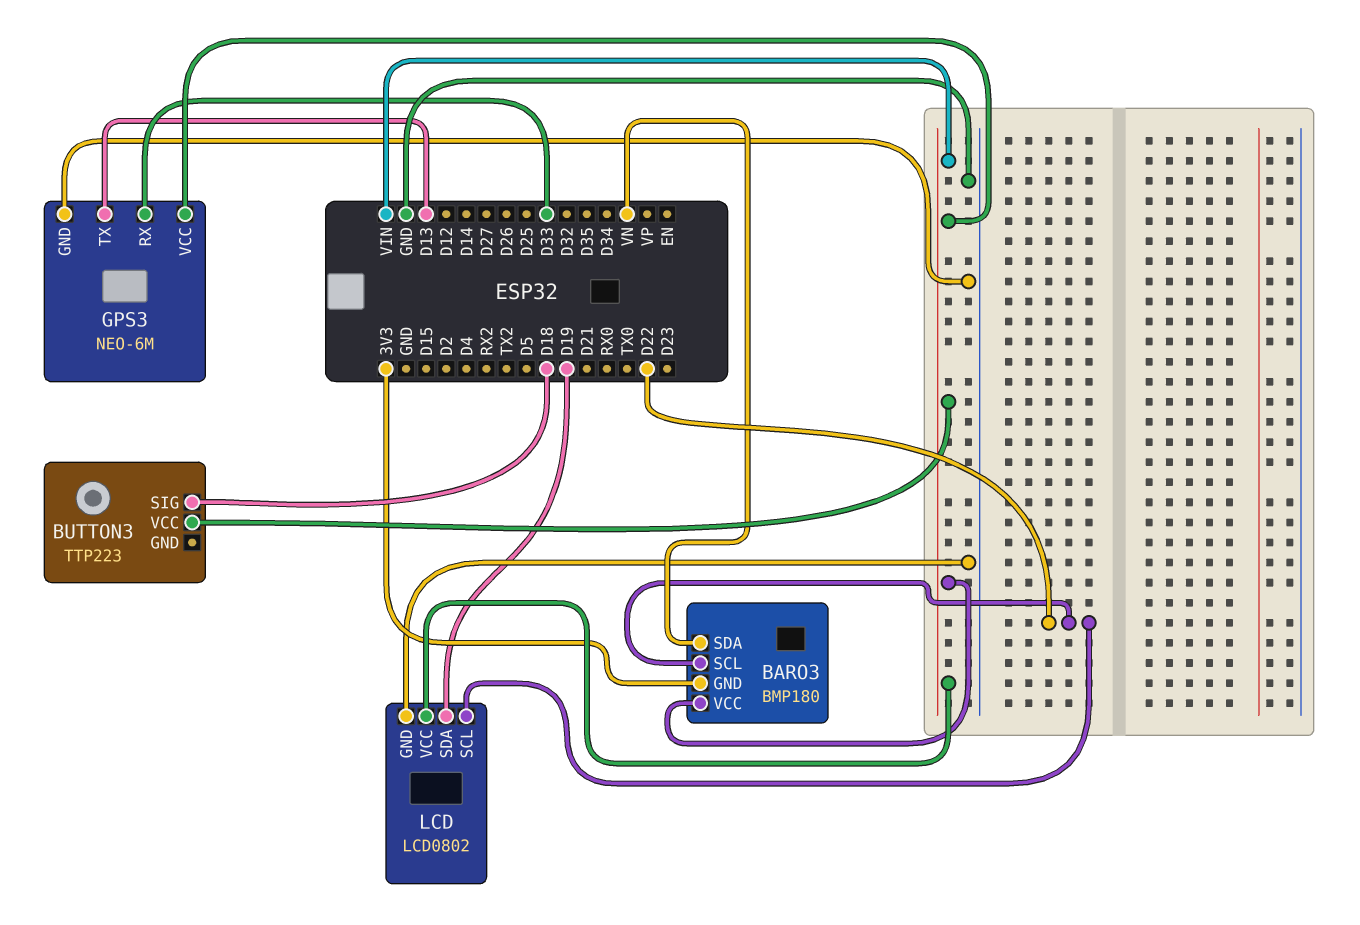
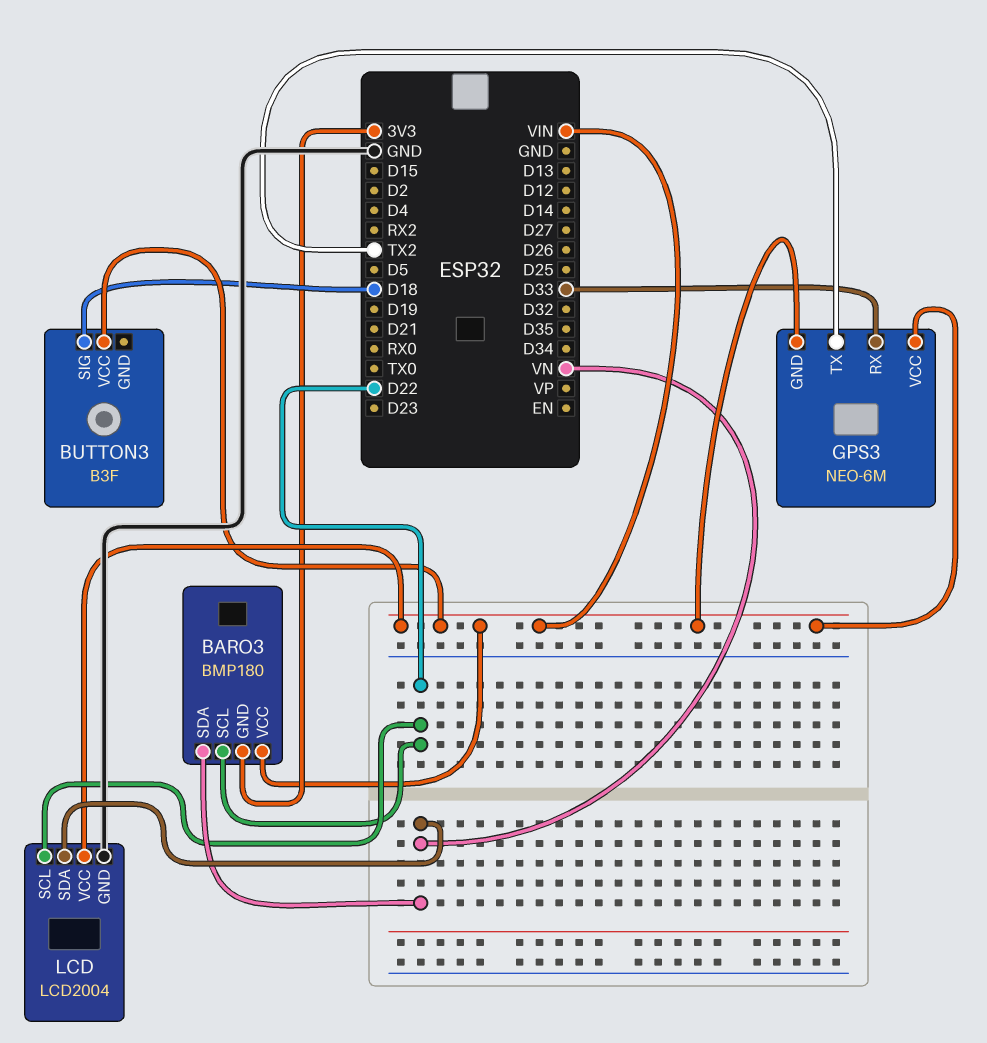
BUTTON3: TTP223 -> B3F
GPS3 pin GND: GND -> VIN
GPS3 pin TX: D13 -> TX2
LCD: LCD0802 -> LCD2004
LCD pin SDA: D19 -> VN

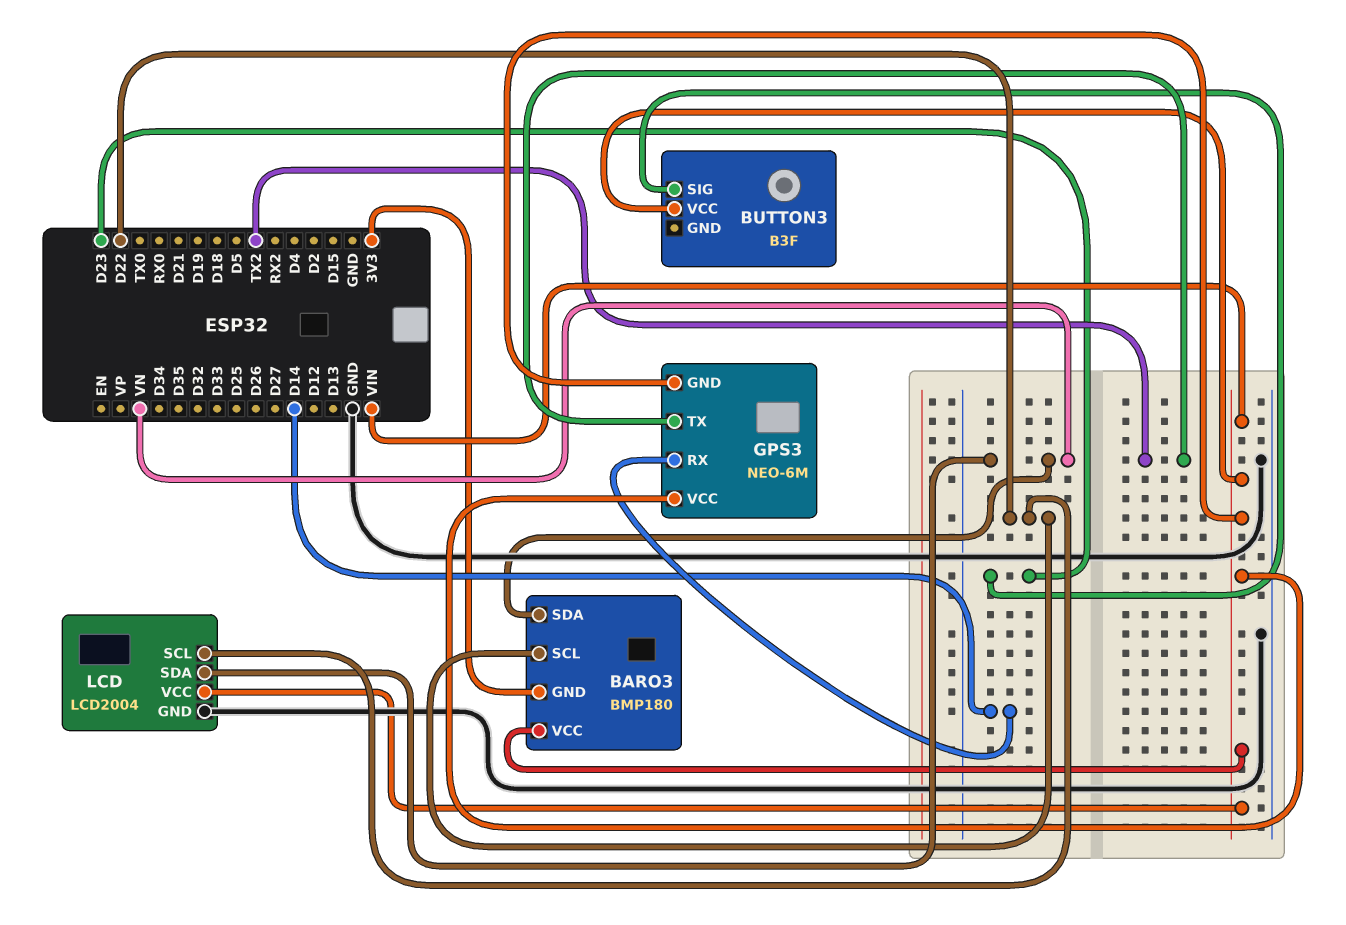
BUTTON3 pin SIG: D18 -> D23
GPS3 pin RX: D33 -> D14

